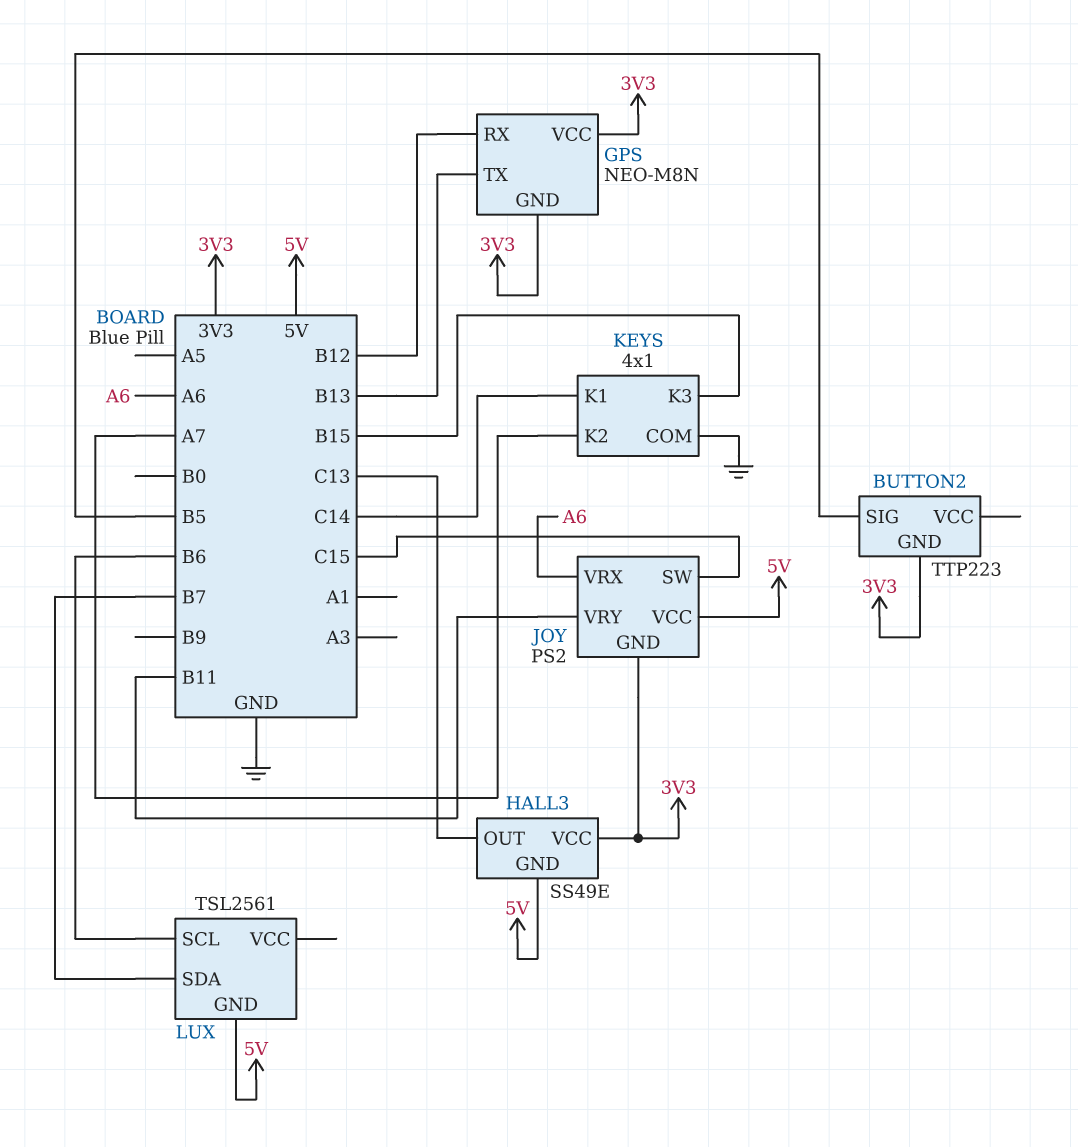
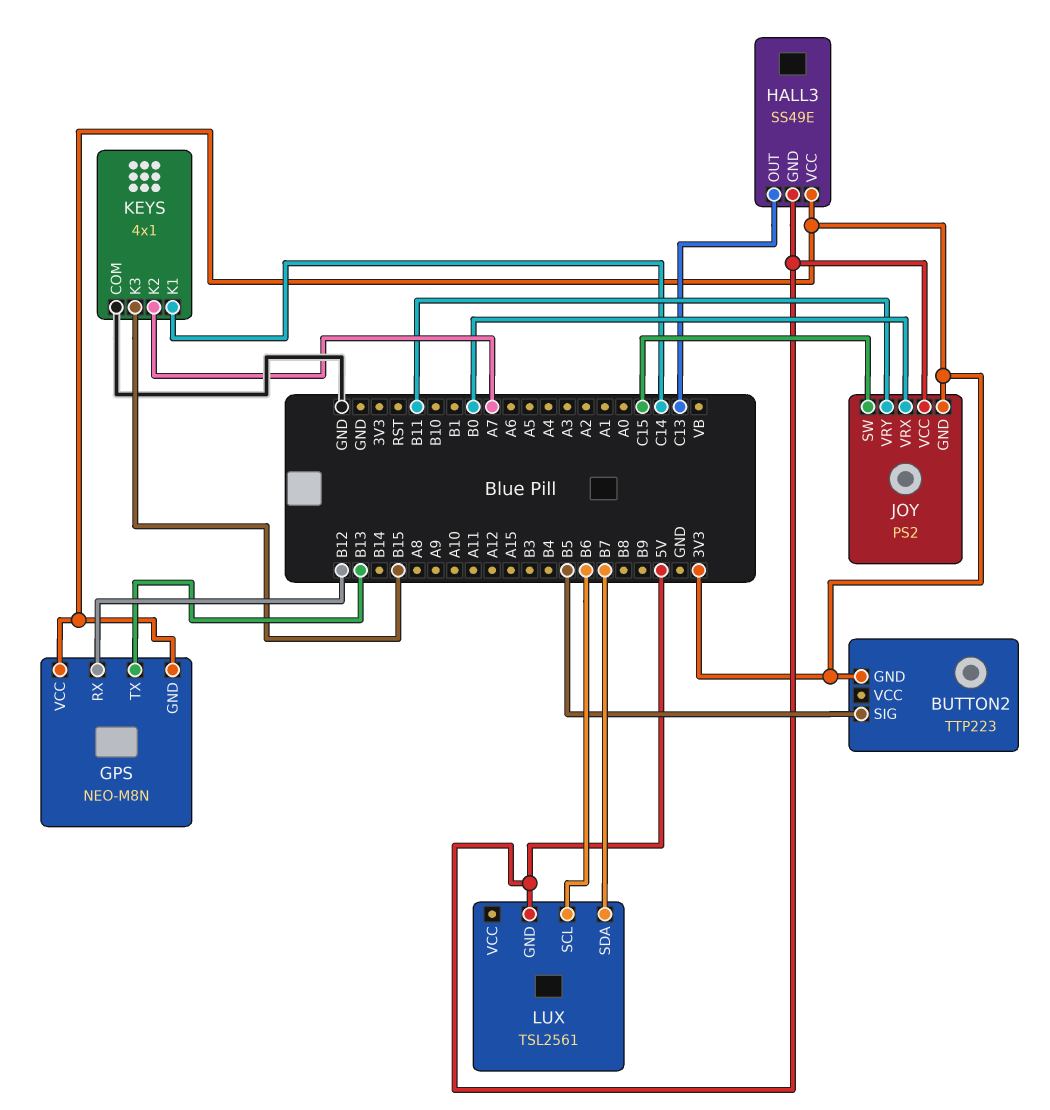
JOY pin VRX: A6 -> B0

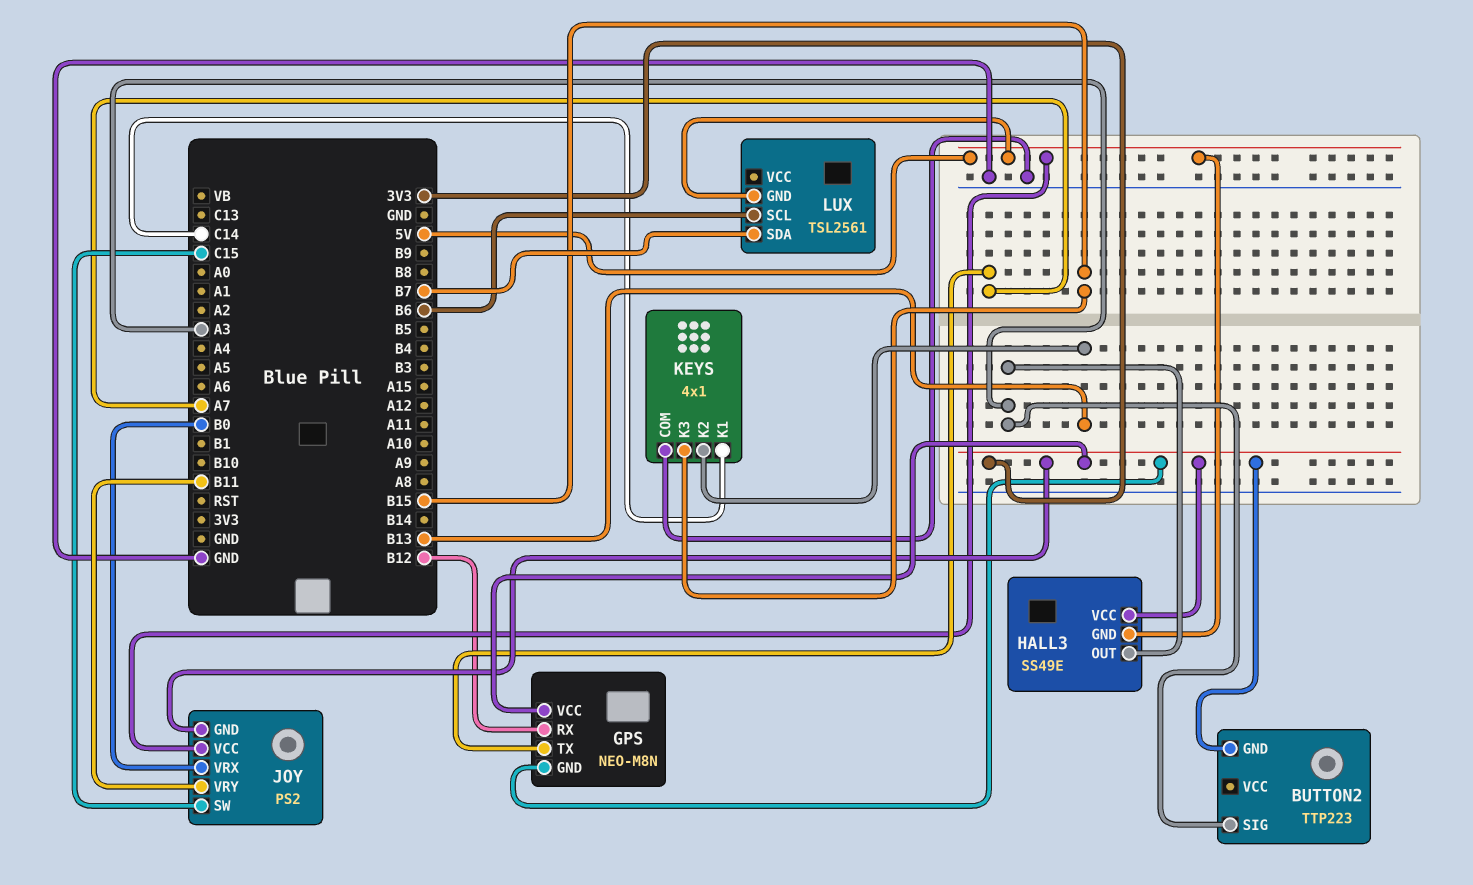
BUTTON2 pin SIG: B5 -> A3
GPS pin TX: B13 -> A7
HALL3 pin OUT: C13 -> A3
KEYS pin K2: A7 -> B13

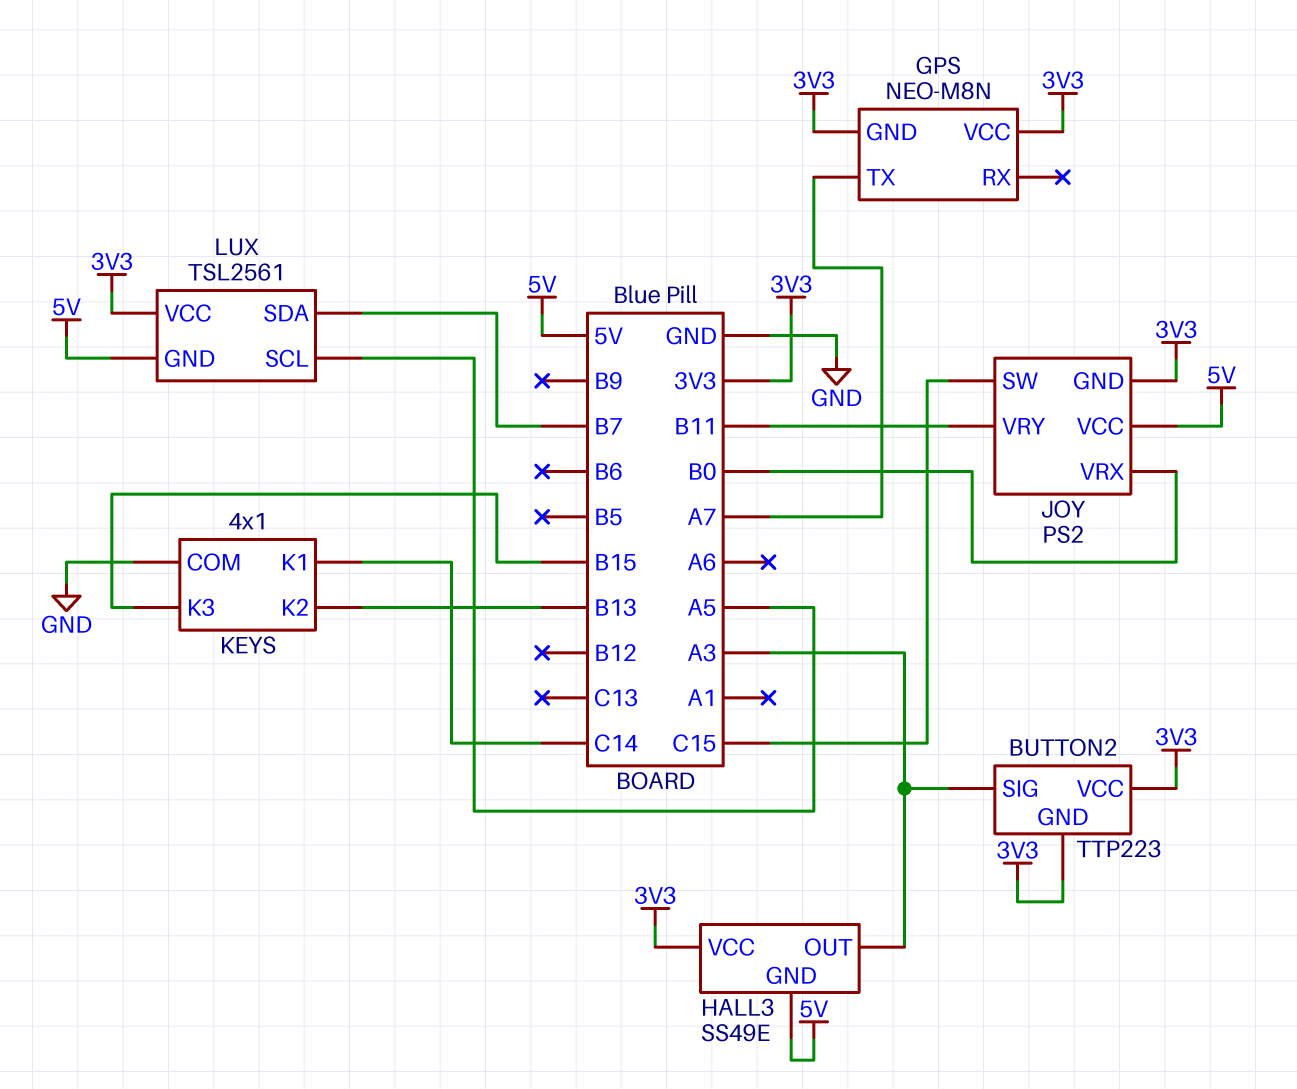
BUTTON2 pin VCC: none -> 3V3
GPS pin RX: B12 -> none
LUX pin SCL: B6 -> A5
LUX pin VCC: none -> 3V3

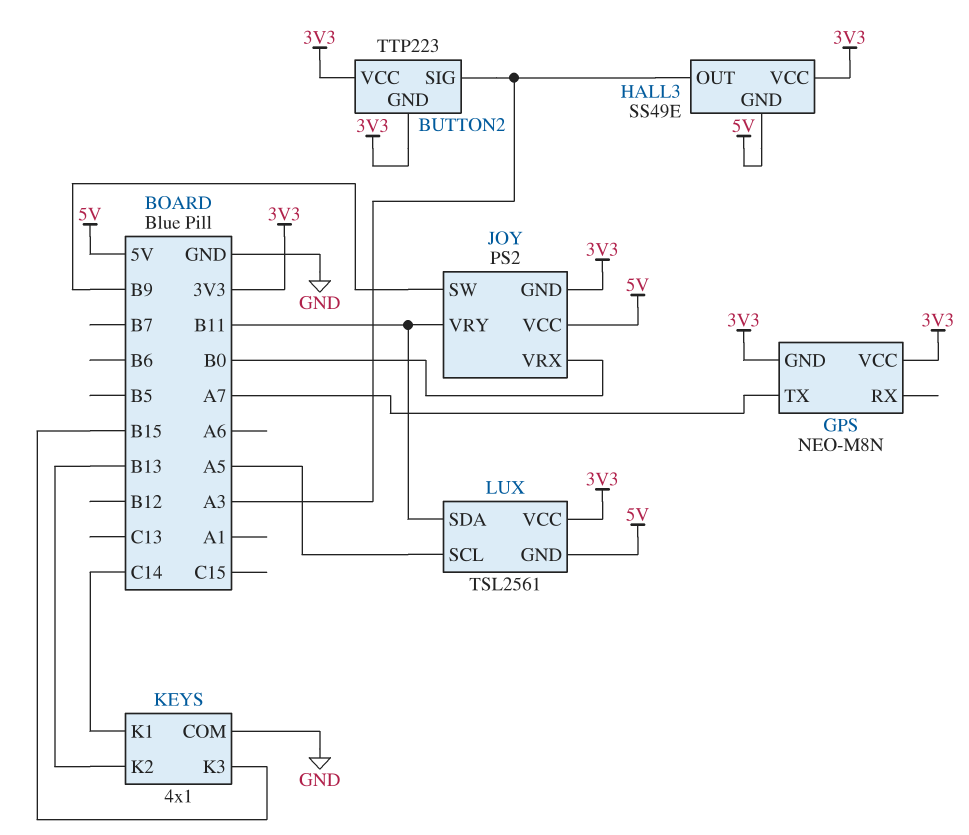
JOY pin SW: C15 -> B9
LUX pin SDA: B7 -> B11

